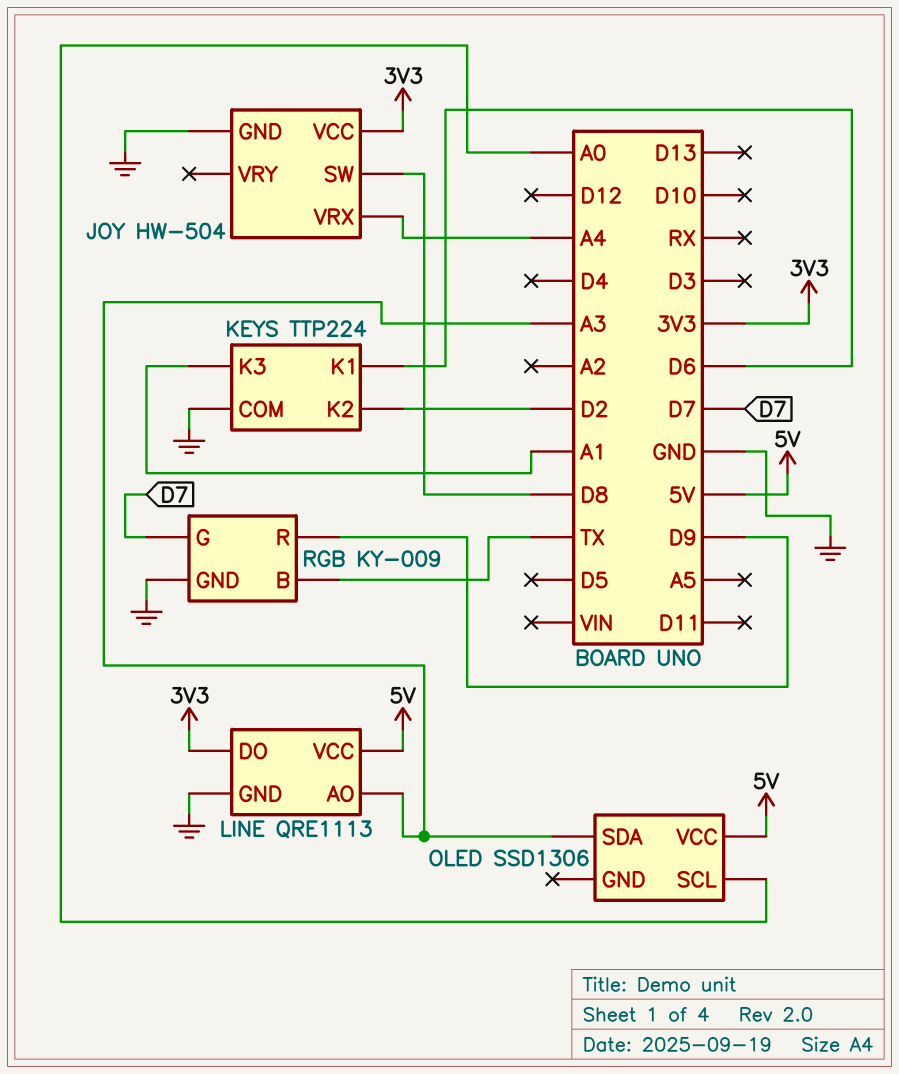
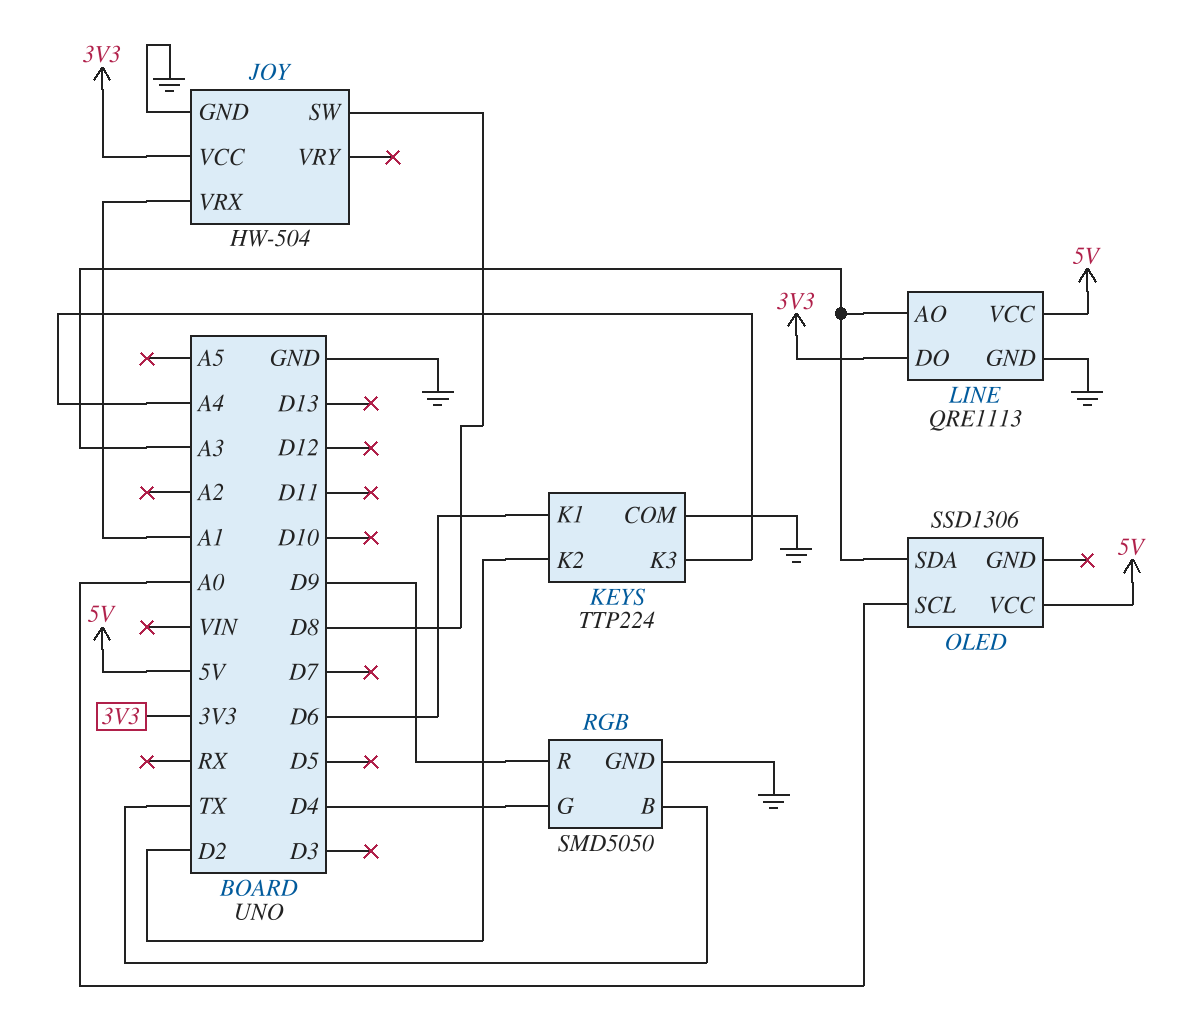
JOY pin VRX: A4 -> A1
KEYS pin K3: A1 -> A4
RGB: KY-009 -> SMD5050
RGB pin G: D7 -> D4

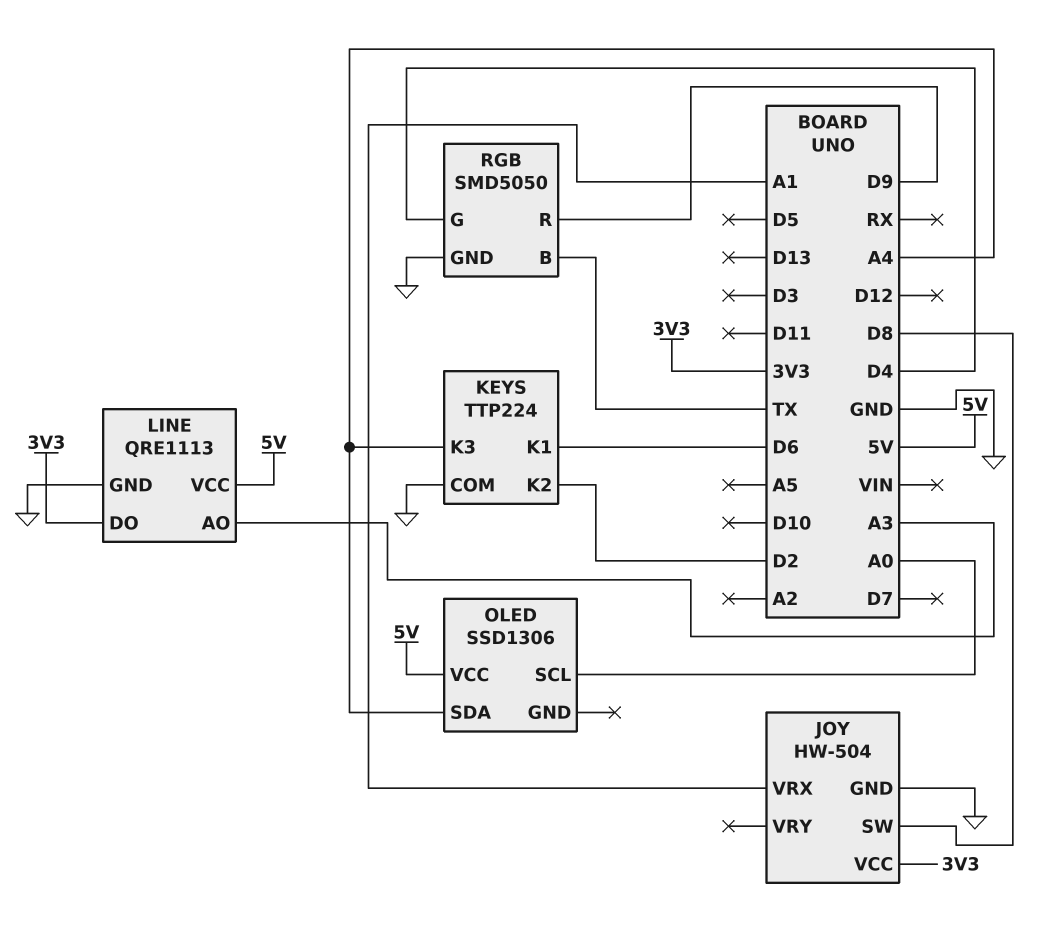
OLED pin SDA: A3 -> A4

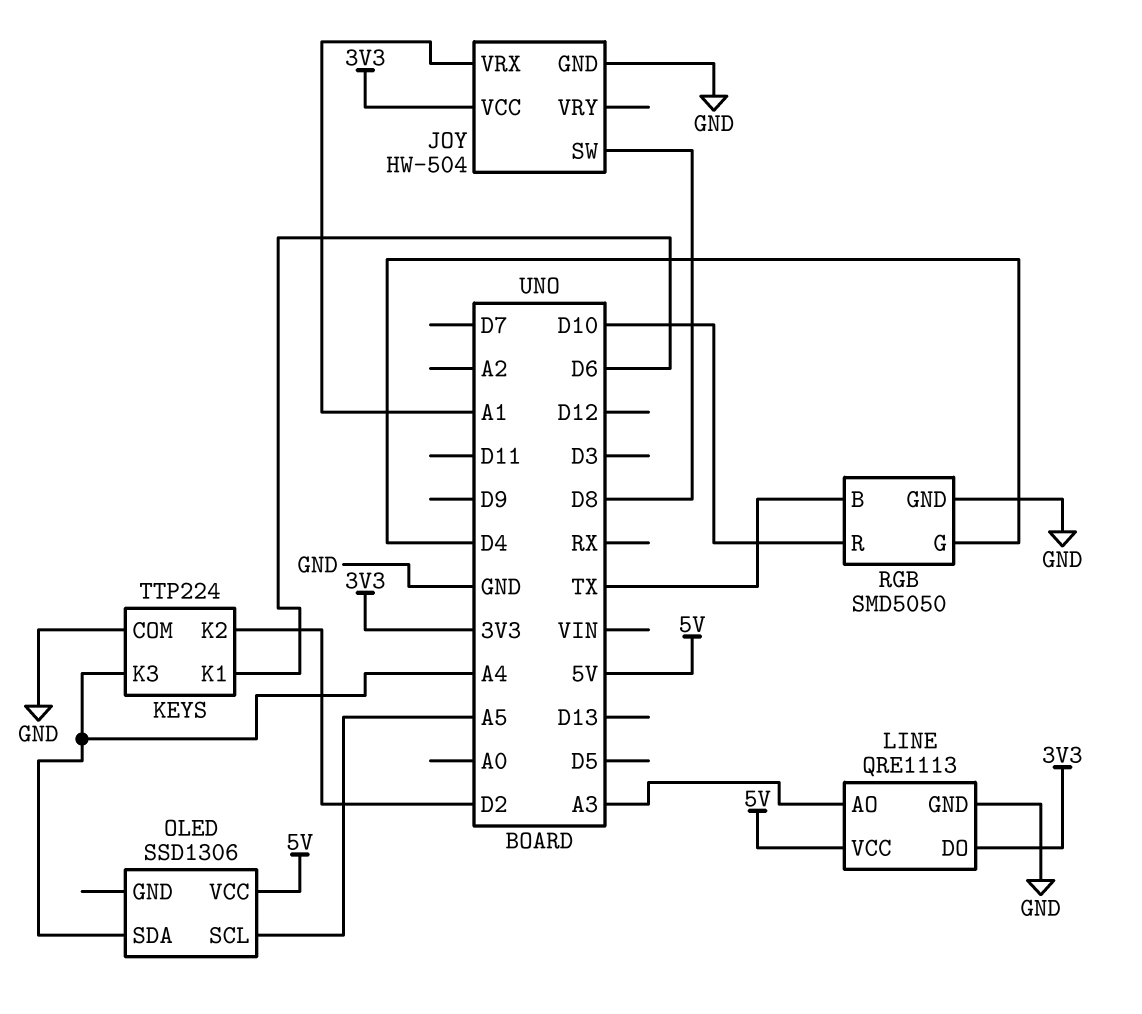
OLED pin SCL: A0 -> A5
RGB pin R: D9 -> D10

